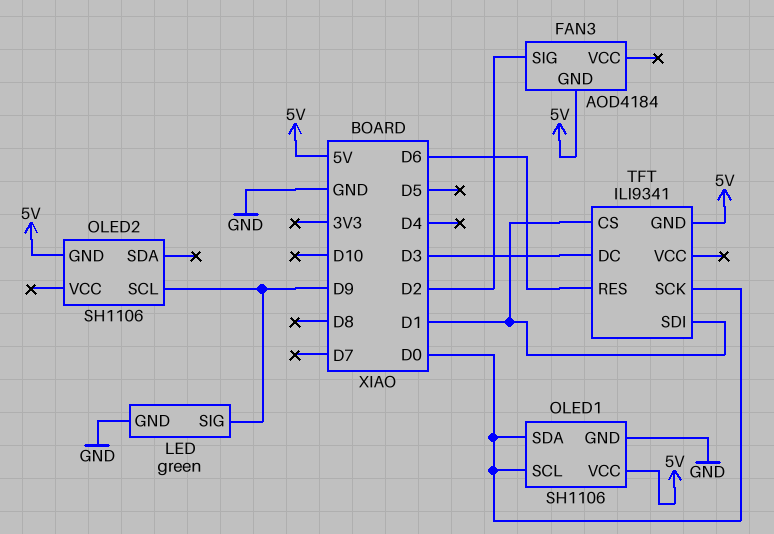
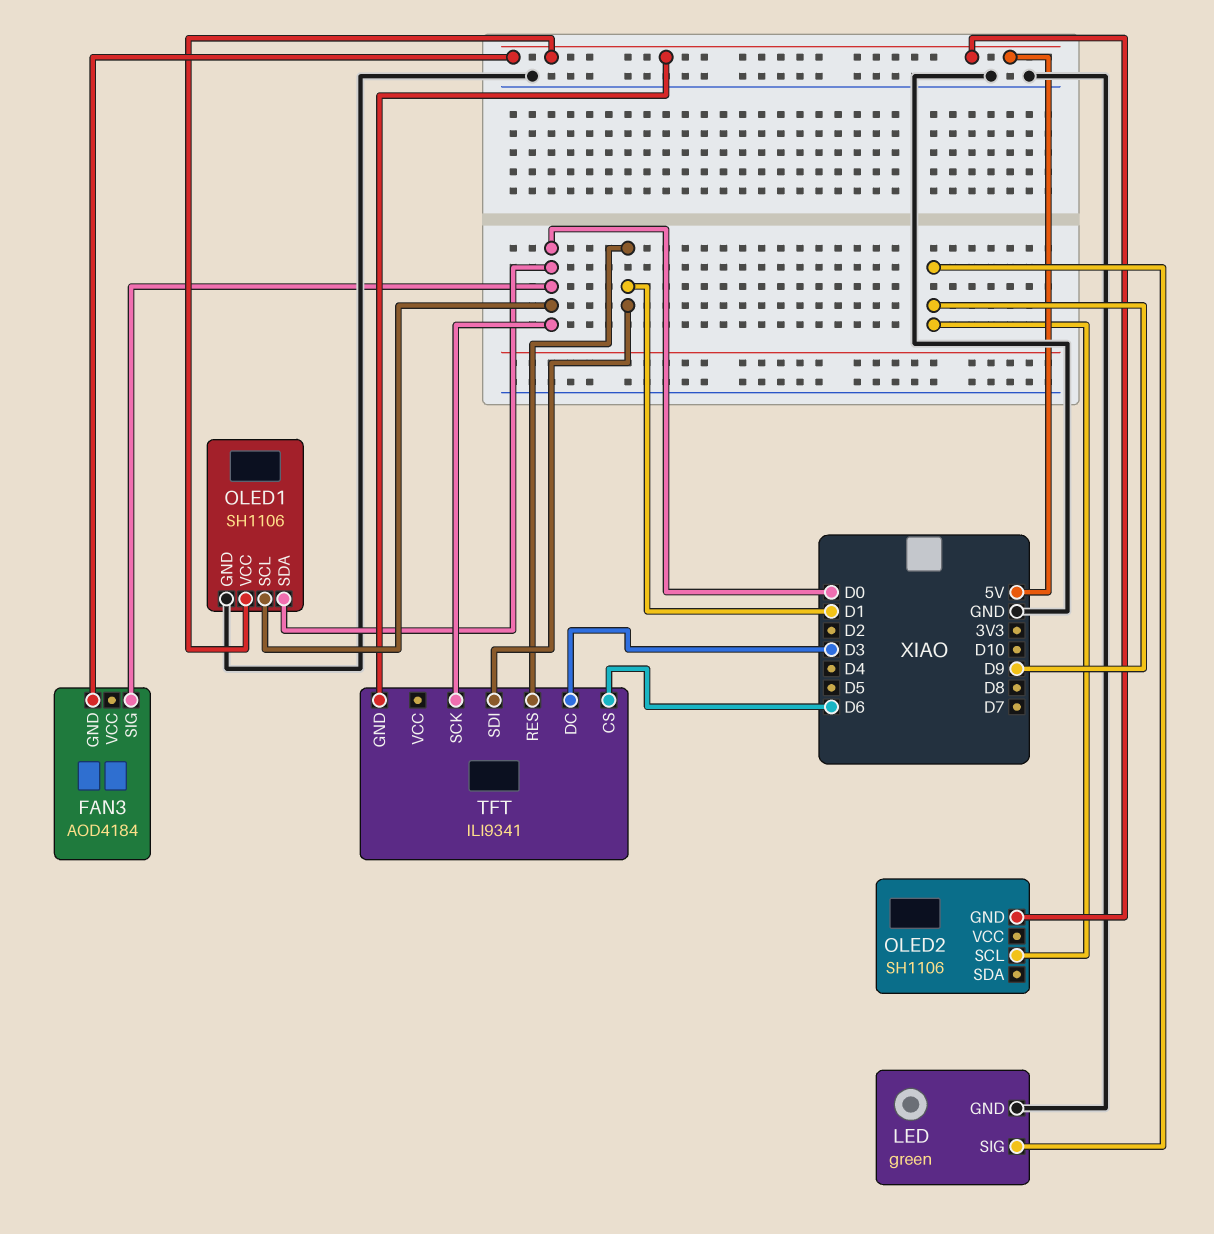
FAN3 pin SIG: D2 -> D0
TFT pin CS: D1 -> D6
TFT pin RES: D6 -> D1

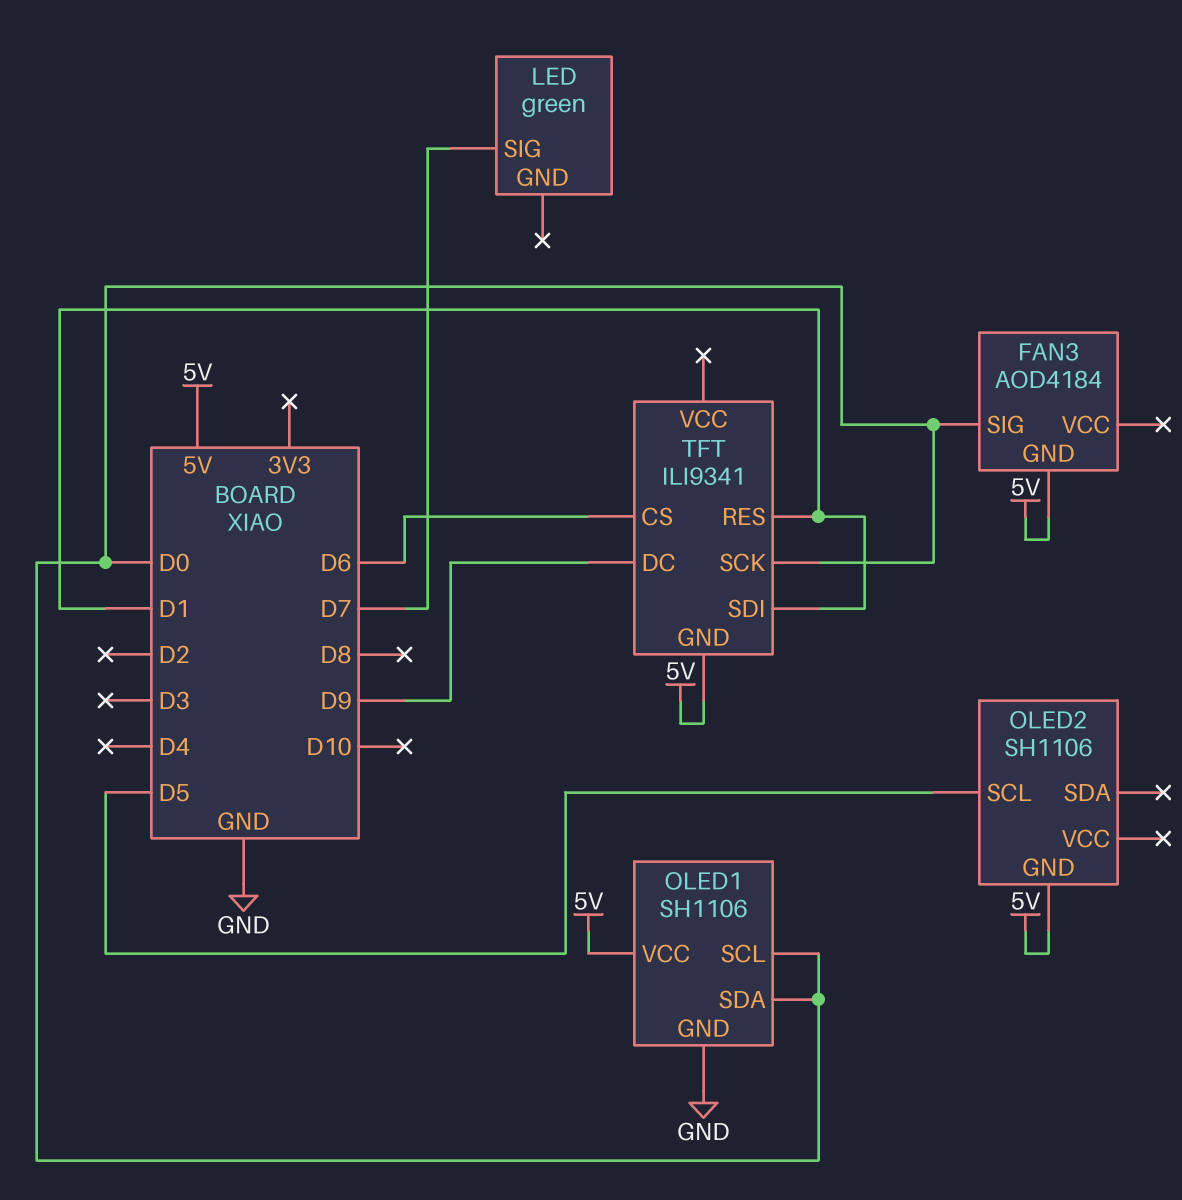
LED pin GND: GND -> none
LED pin SIG: D9 -> D7
OLED2 pin SCL: D9 -> D5
TFT pin DC: D3 -> D9

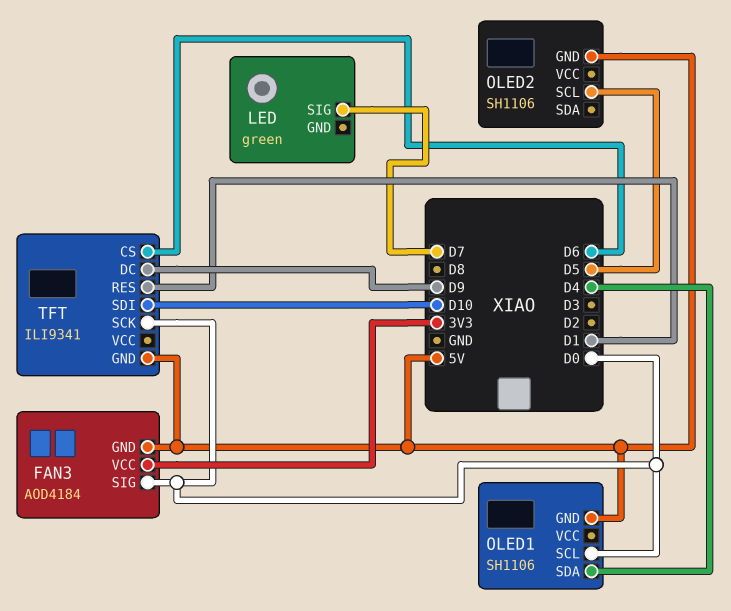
FAN3 pin VCC: none -> 3V3
OLED1 pin GND: GND -> 5V
OLED1 pin SDA: D0 -> D4
OLED1 pin VCC: 5V -> none
TFT pin SDI: D1 -> D10

